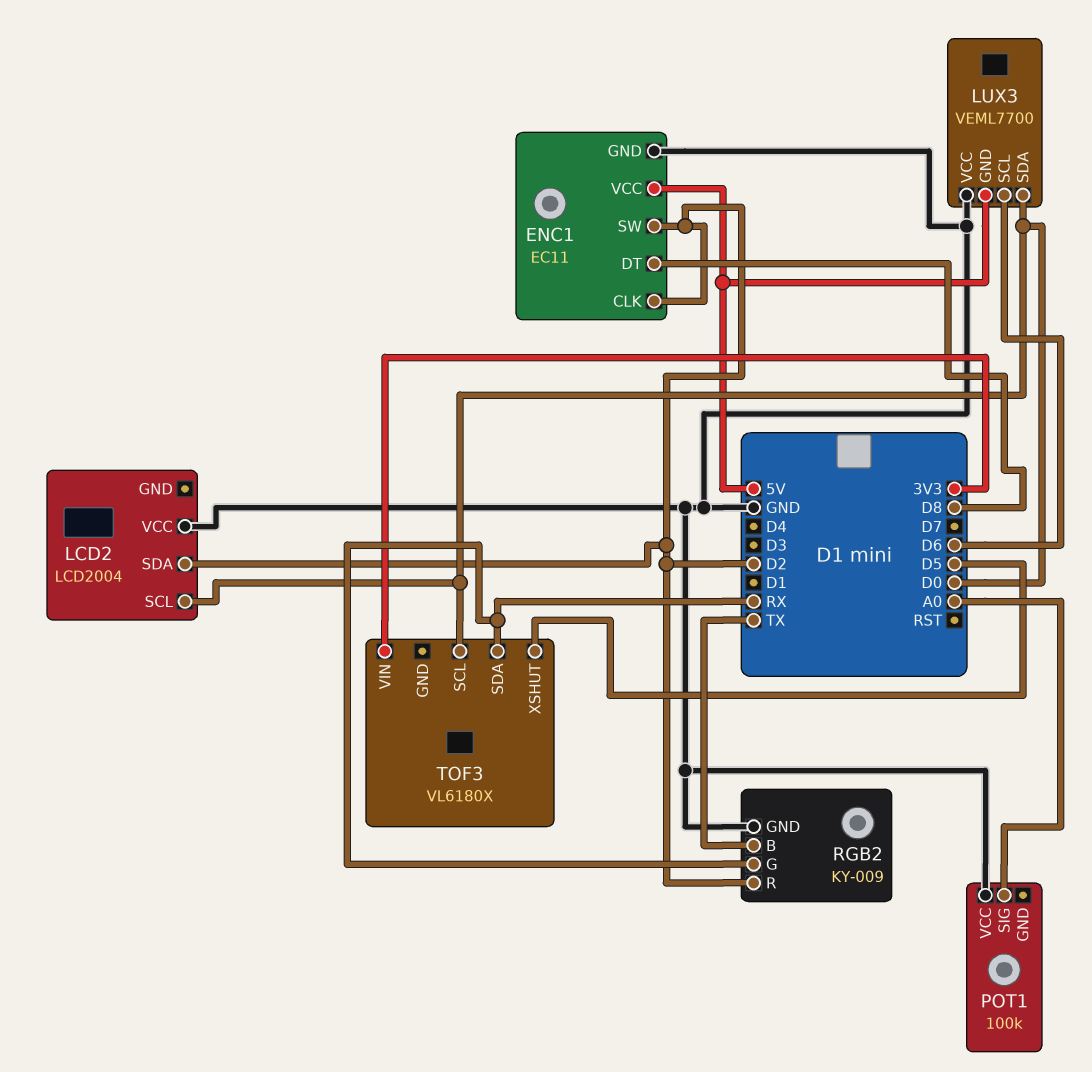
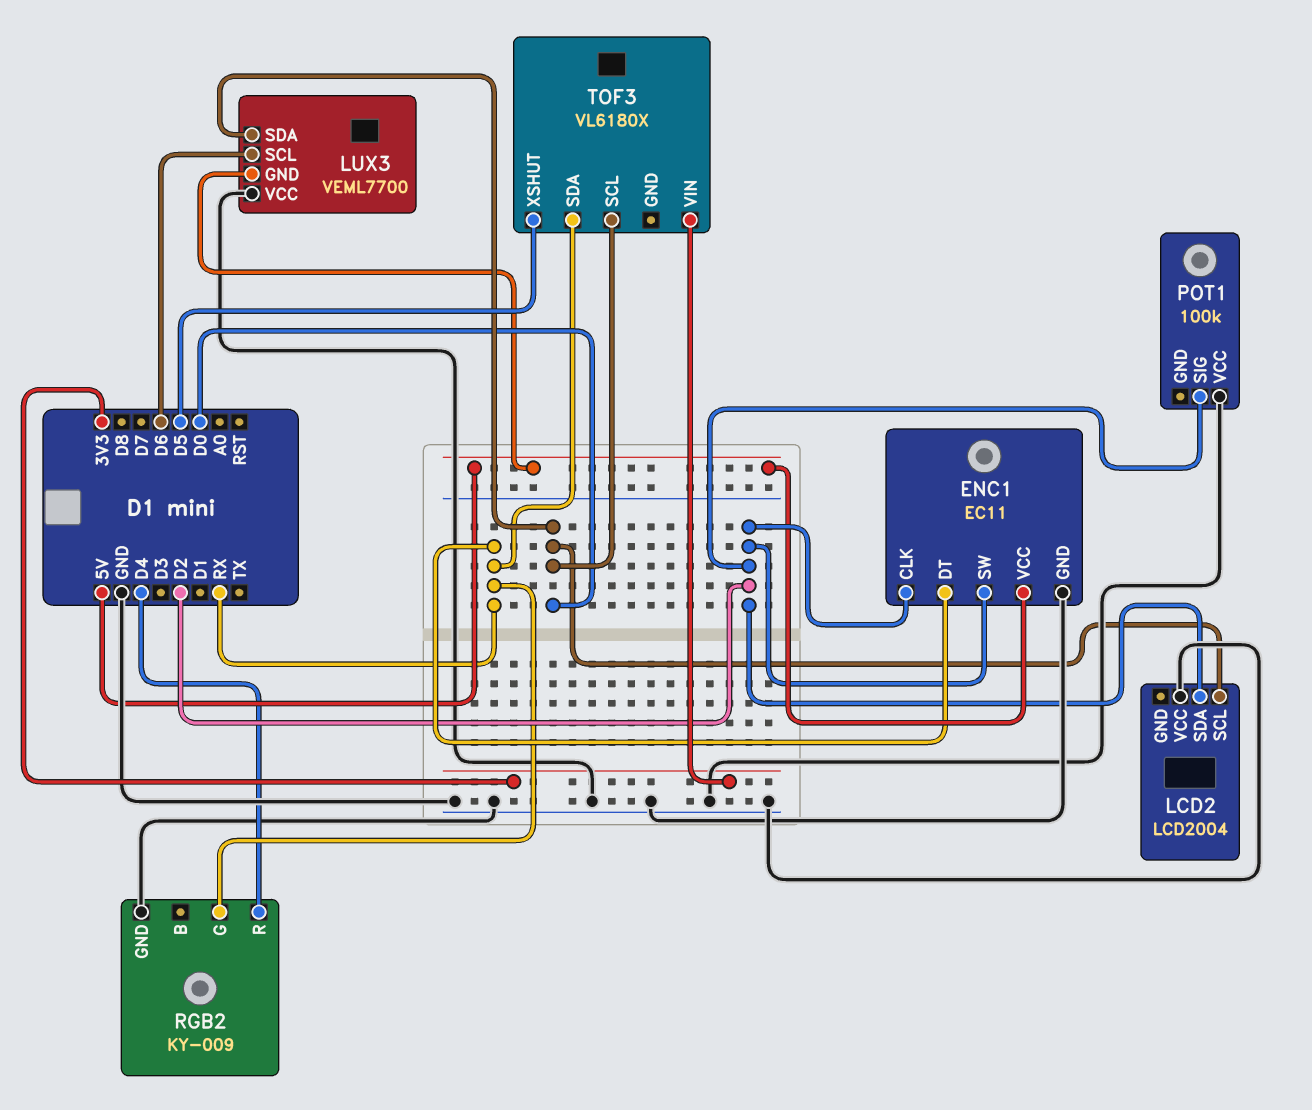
ENC1 pin DT: D8 -> RX
POT1 pin SIG: A0 -> D2
RGB2 pin B: TX -> none
RGB2 pin R: D2 -> D4

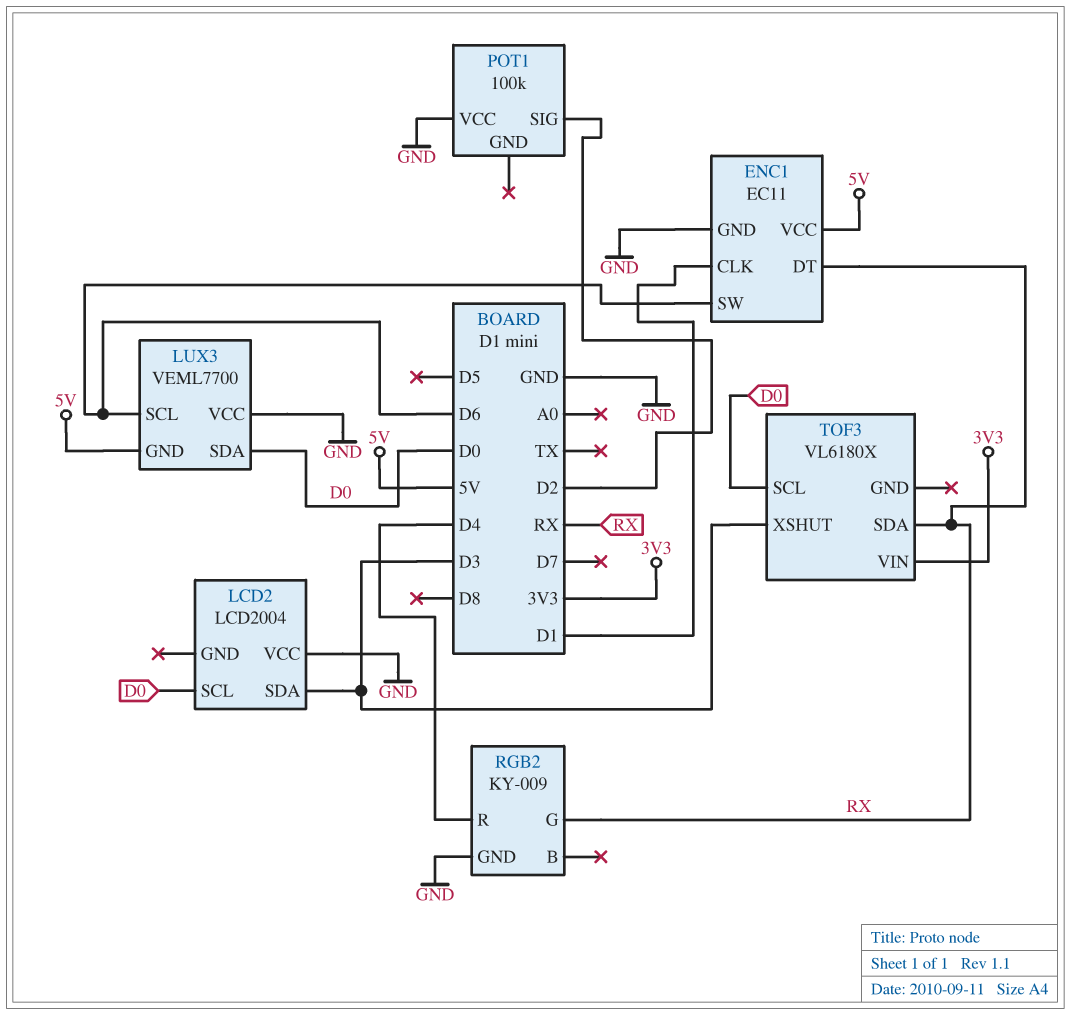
ENC1 pin CLK: D2 -> D1
ENC1 pin SW: D2 -> D6
LCD2 pin SDA: D2 -> D3
TOF3 pin XSHUT: D5 -> D3

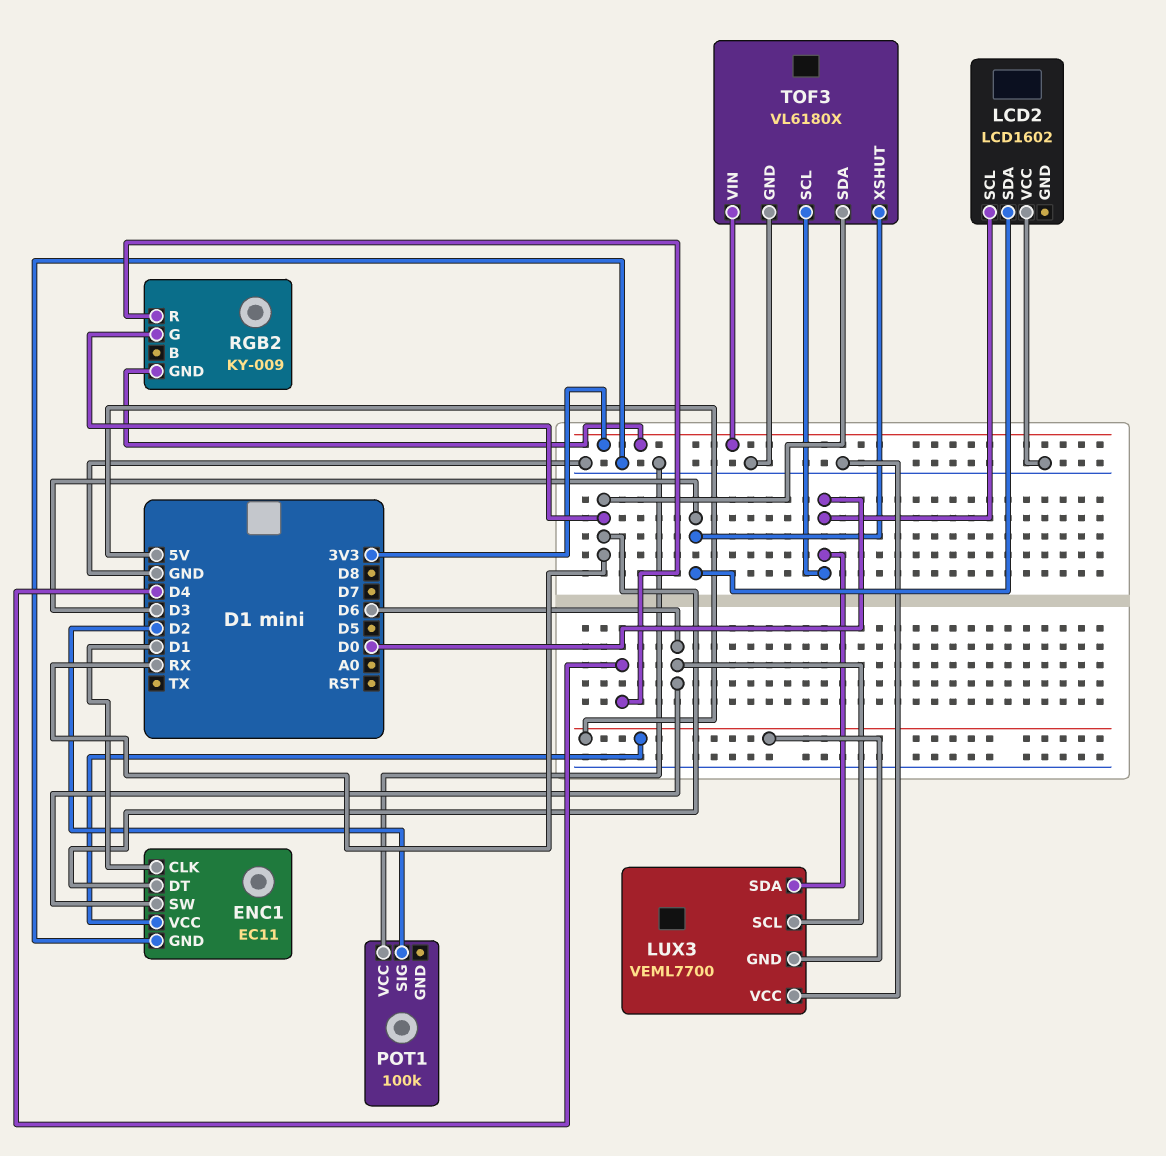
LCD2: LCD2004 -> LCD1602
RGB2 pin GND: GND -> 3V3
TOF3 pin GND: none -> GND

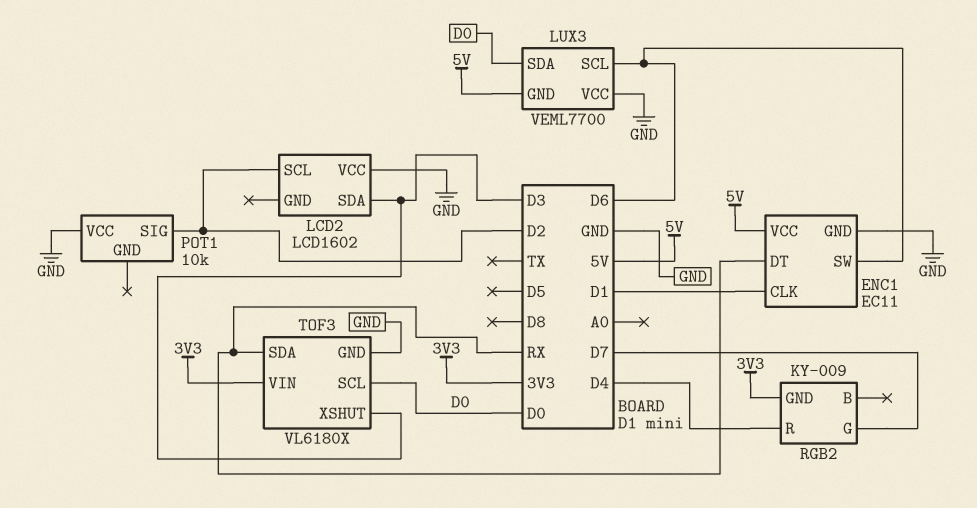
LCD2 pin SCL: D0 -> D2
POT1: 100k -> 10k
RGB2 pin G: RX -> D7

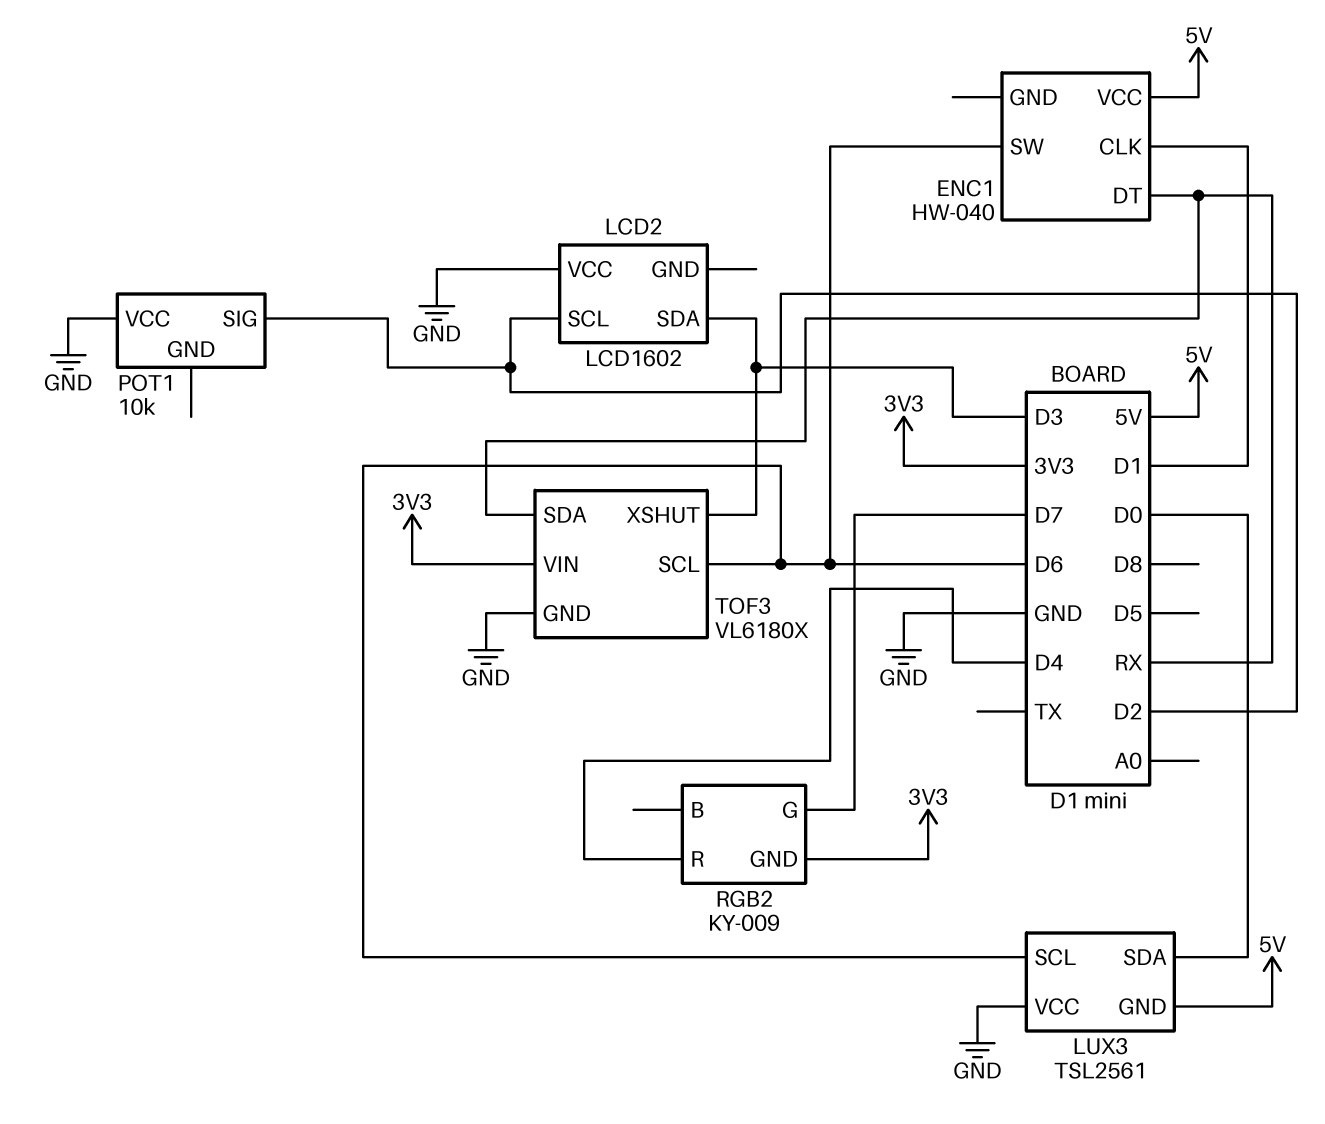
ENC1: EC11 -> HW-040
ENC1 pin GND: GND -> none
LUX3: VEML7700 -> TSL2561
TOF3 pin SCL: D0 -> D6

